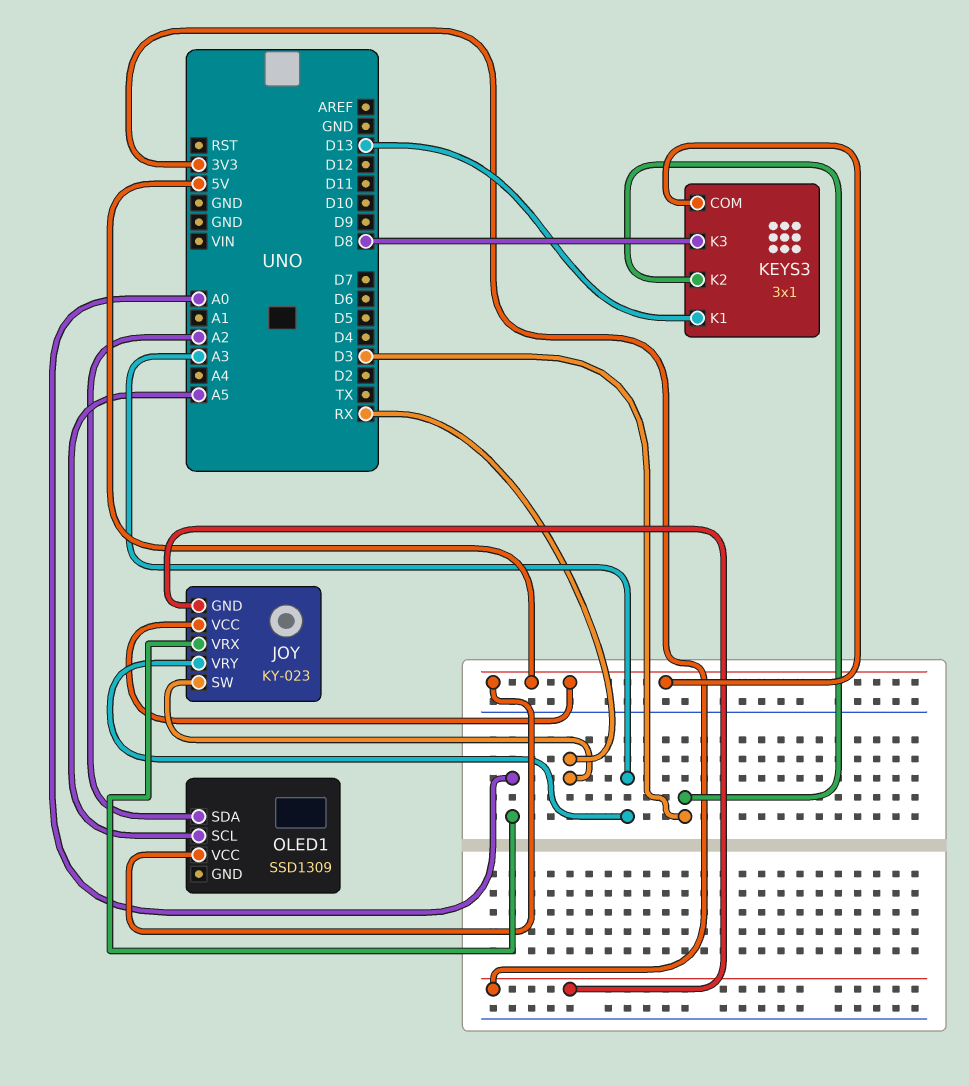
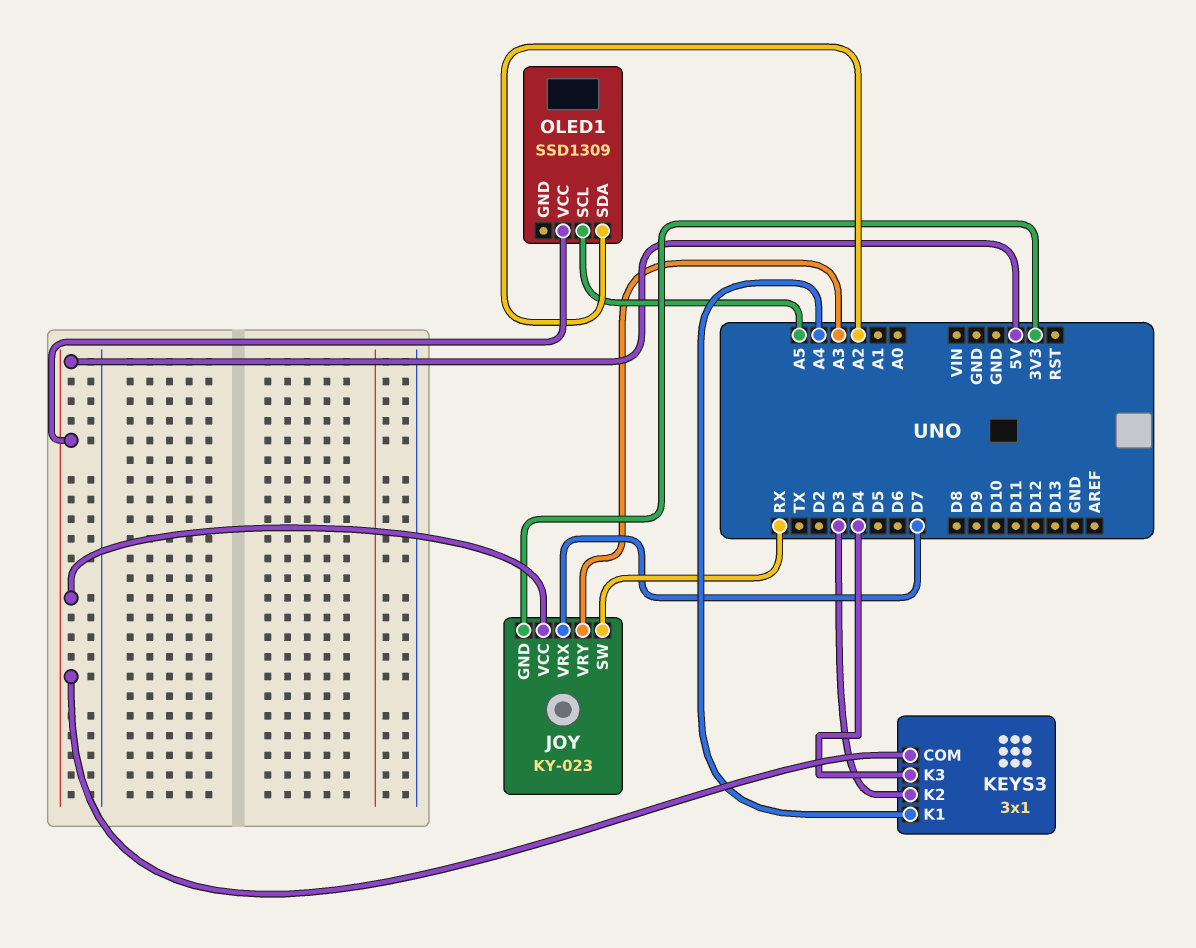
JOY pin VRX: A0 -> D7
KEYS3 pin K1: D13 -> A4
KEYS3 pin K3: D8 -> D4

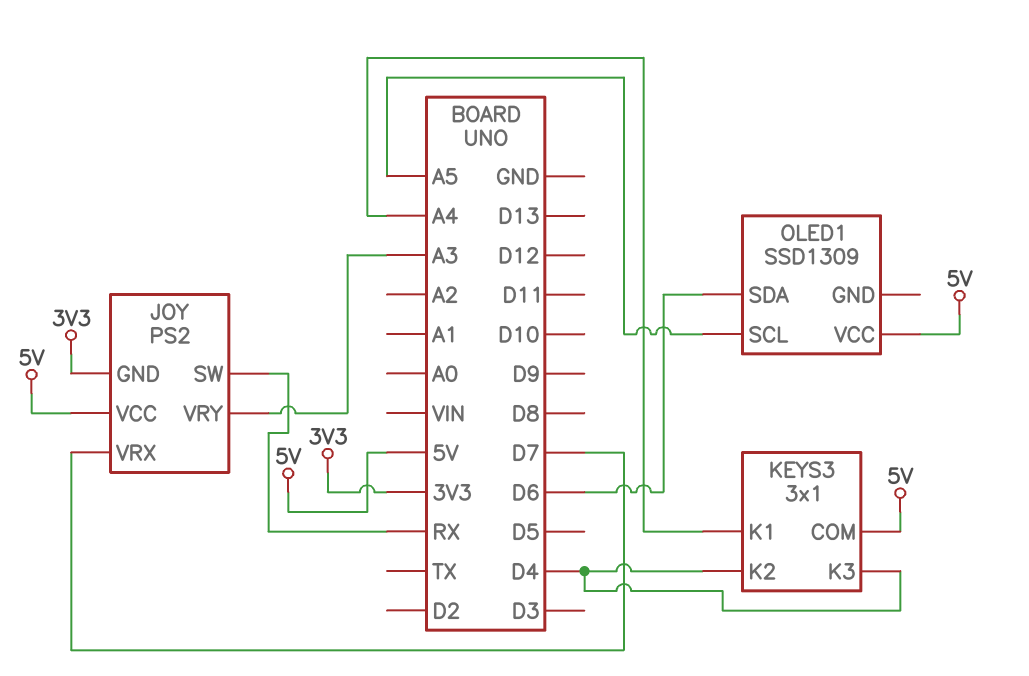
JOY: KY-023 -> PS2
KEYS3 pin K2: D3 -> D4
OLED1 pin SDA: A2 -> D6

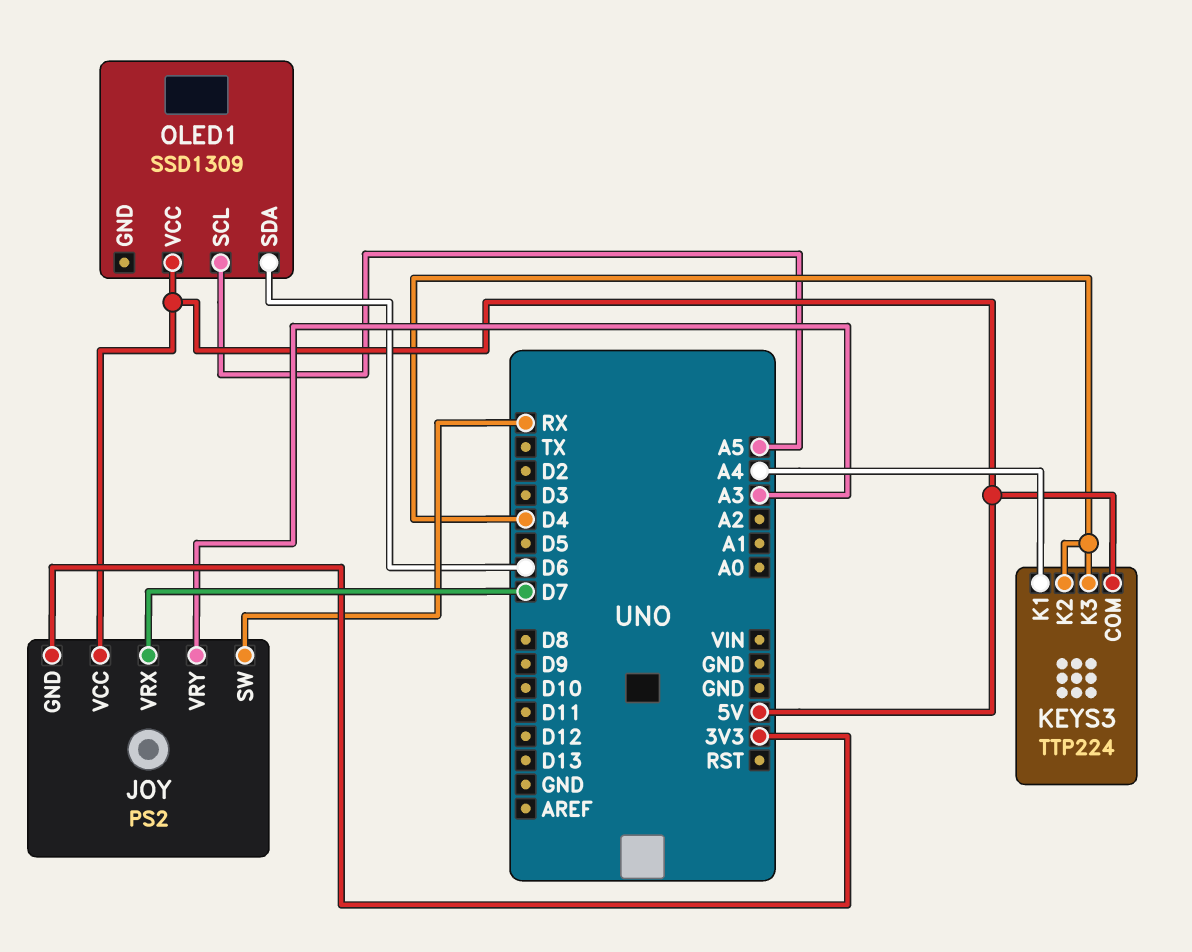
KEYS3: 3x1 -> TTP224

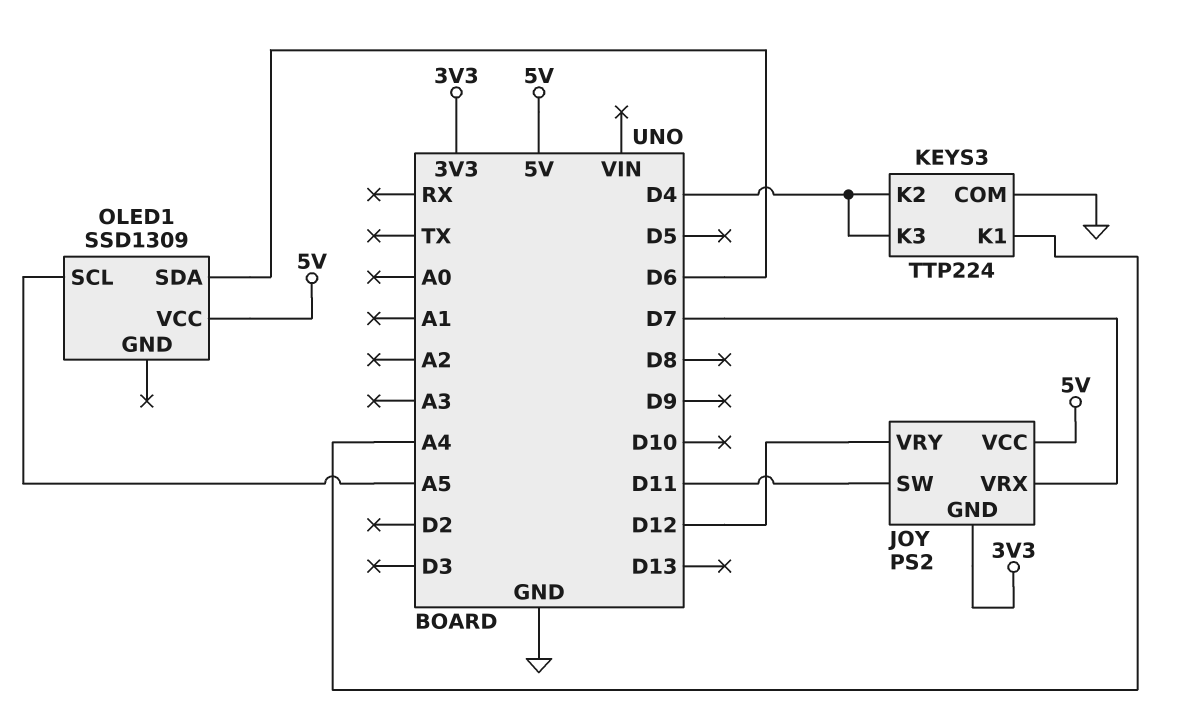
JOY pin SW: RX -> D11
JOY pin VRY: A3 -> D12
KEYS3 pin COM: 5V -> GND

